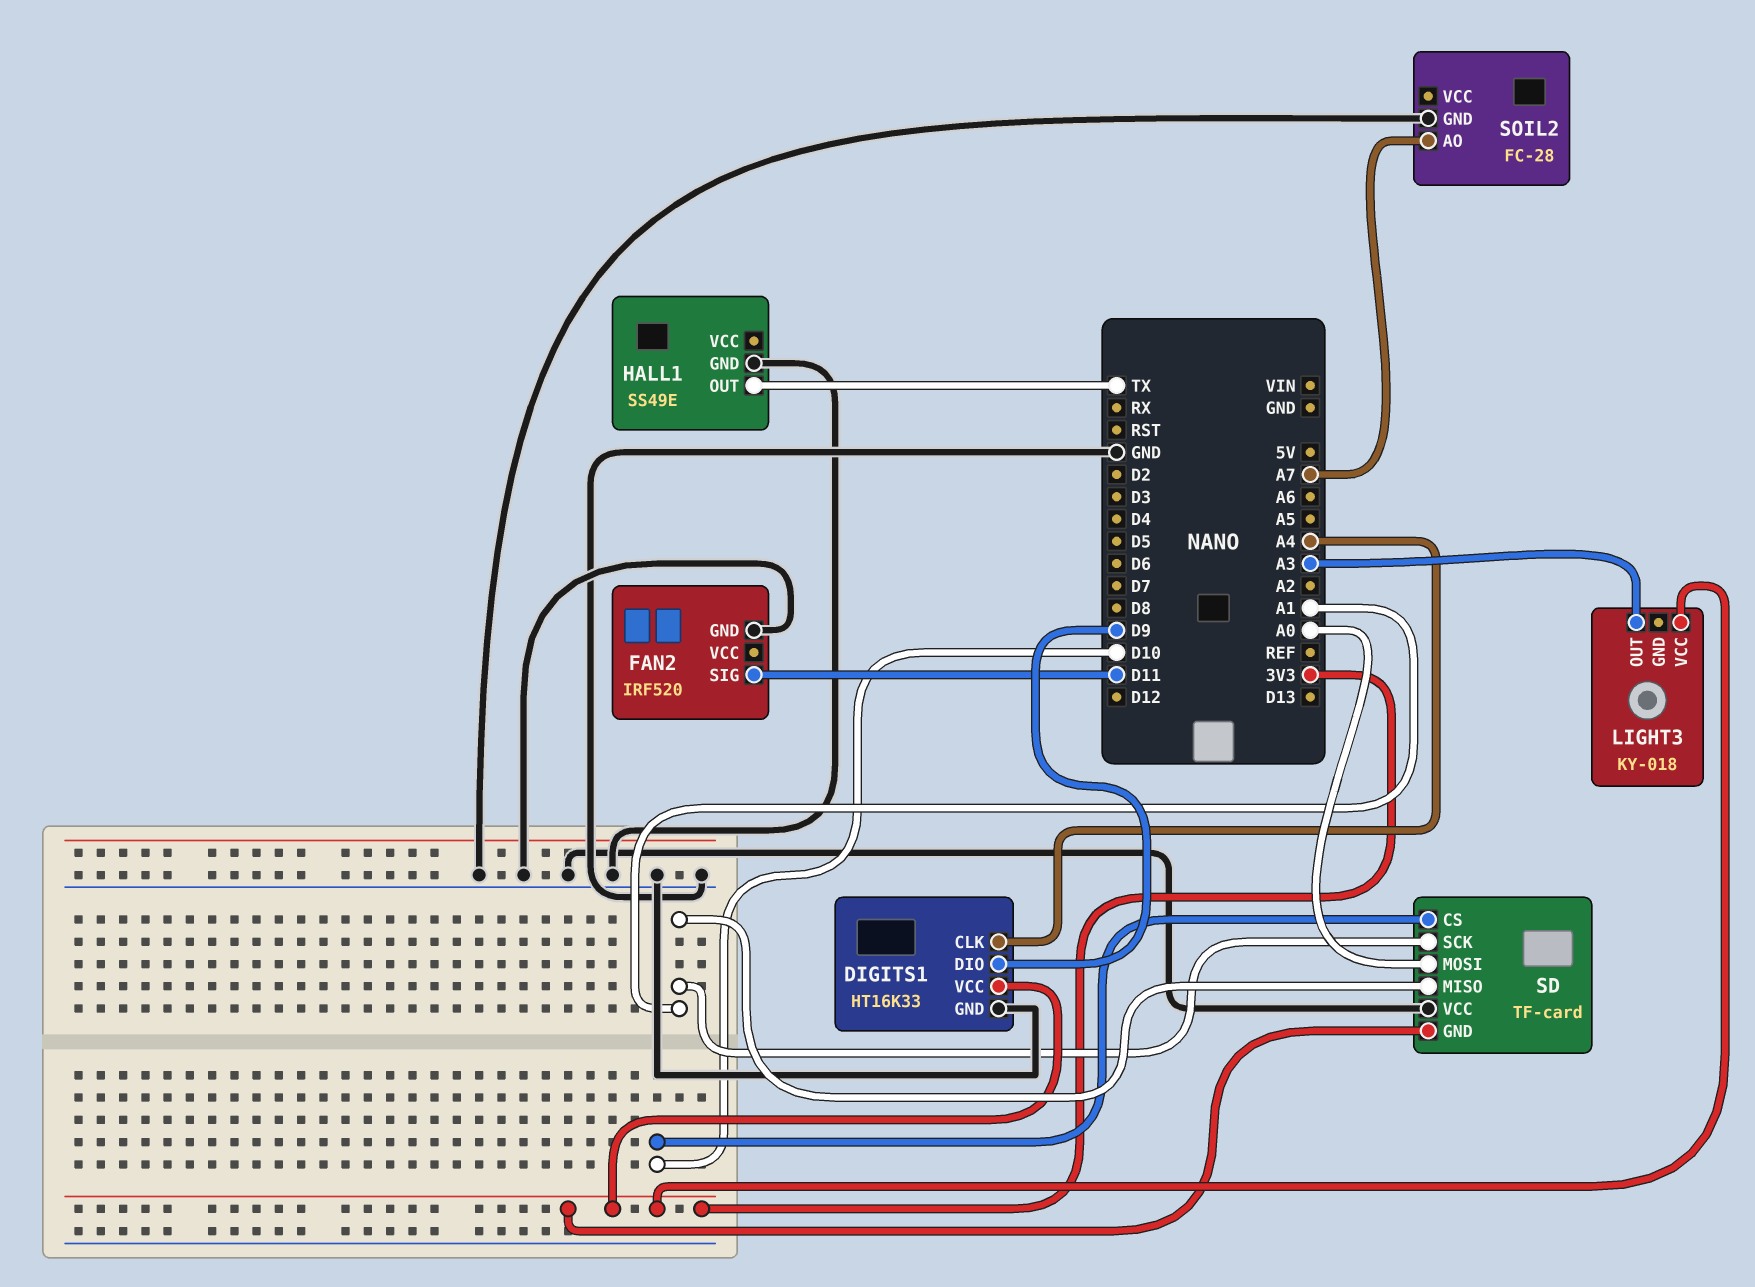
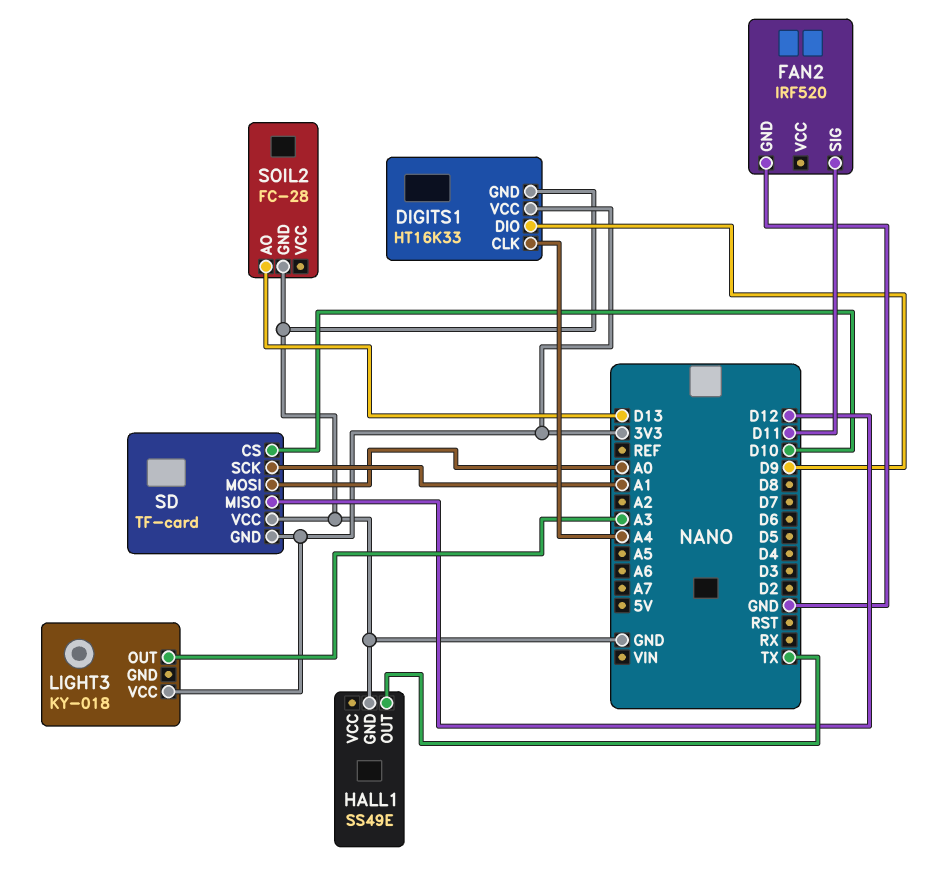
SD pin MISO: A1 -> D12
SOIL2 pin AO: A7 -> D13

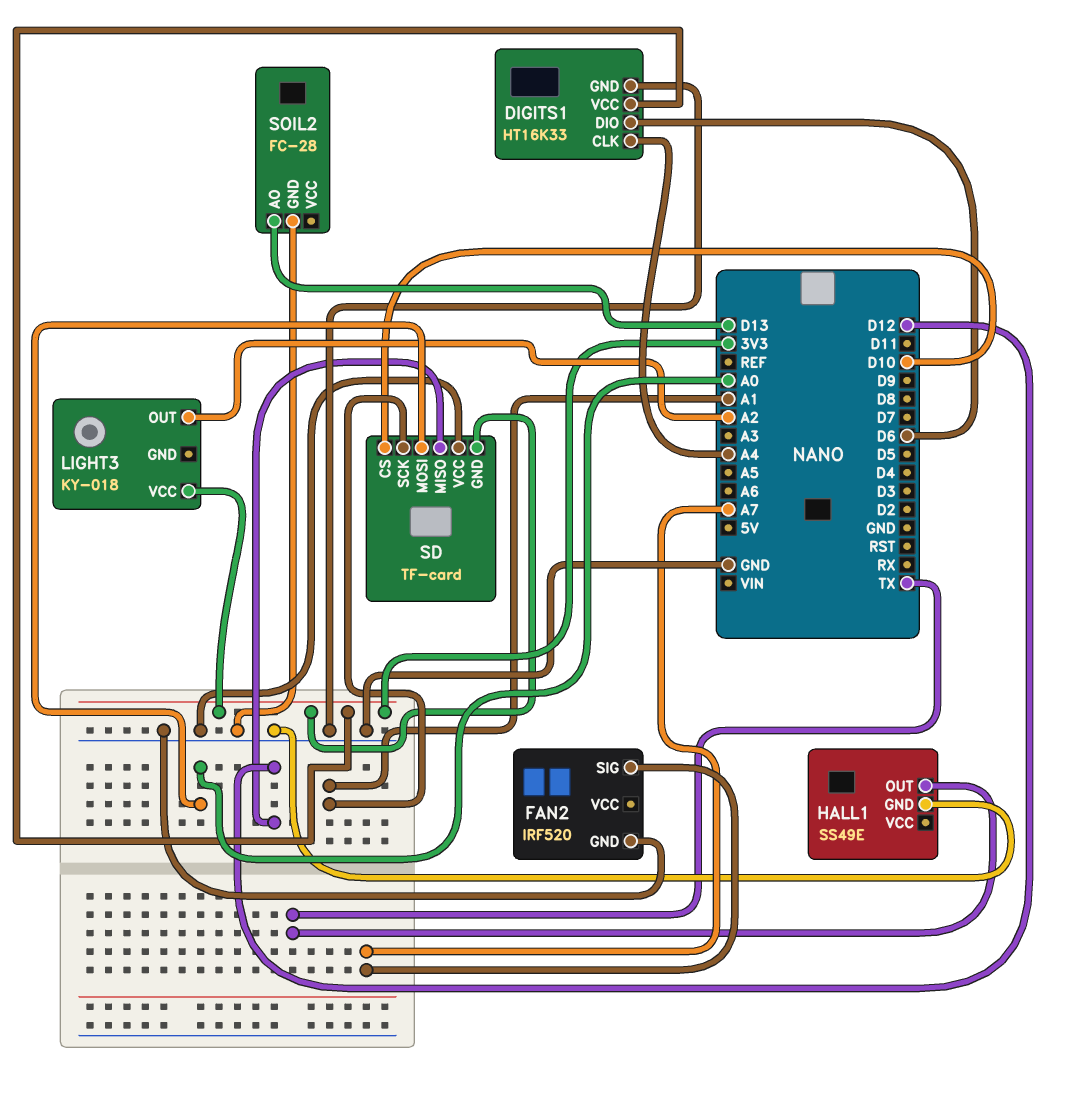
DIGITS1 pin DIO: D9 -> D6
FAN2 pin SIG: D11 -> A7
LIGHT3 pin OUT: A3 -> A2

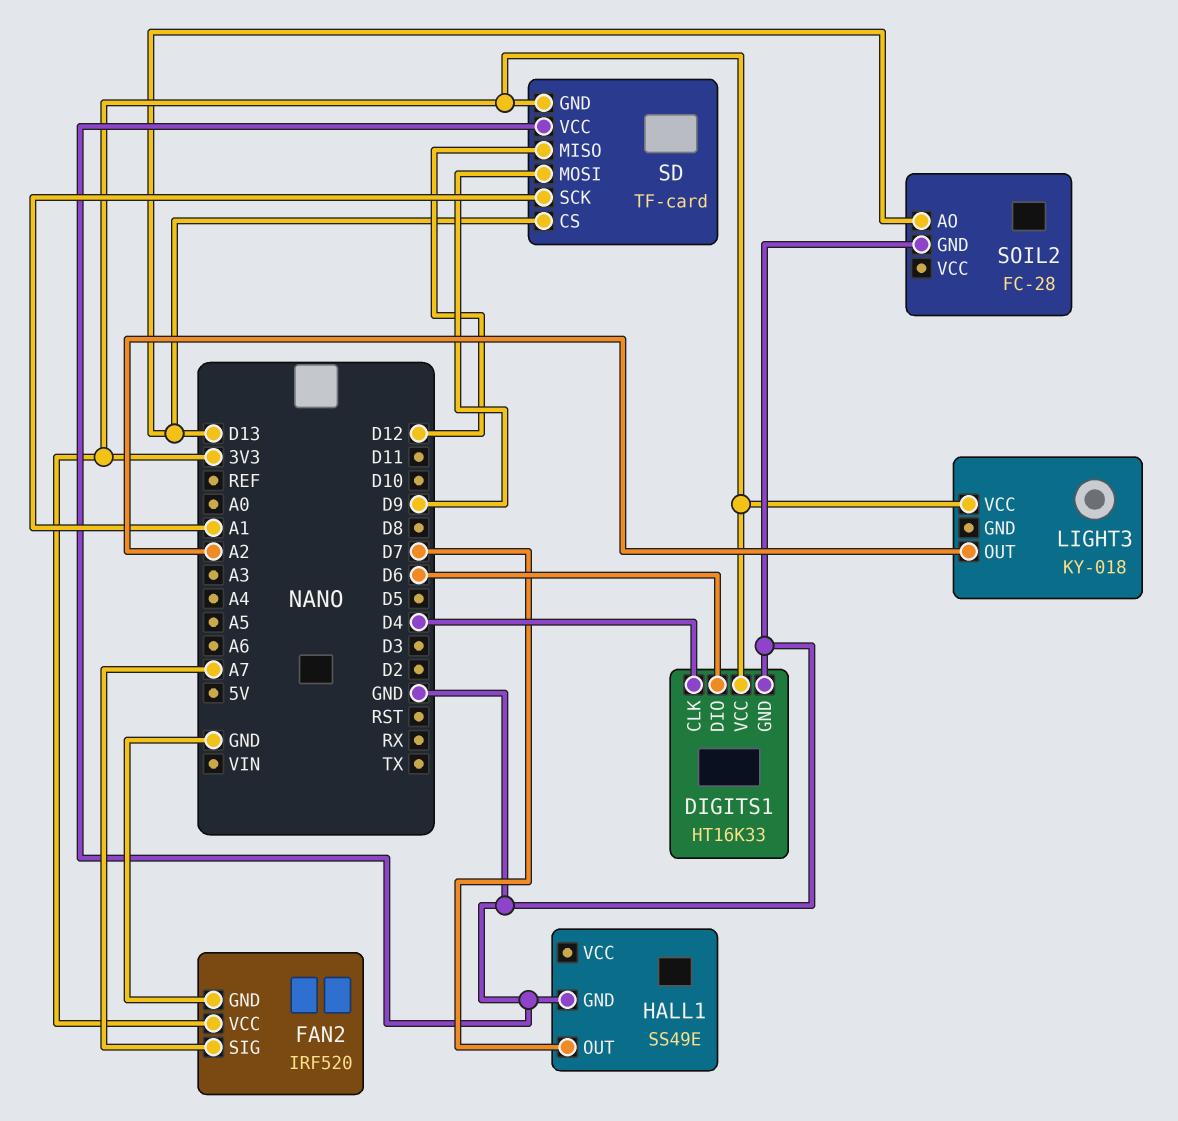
DIGITS1 pin CLK: A4 -> D4
FAN2 pin VCC: none -> 3V3
HALL1 pin OUT: TX -> D7
SD pin CS: D10 -> D13
SD pin MOSI: A0 -> D9

